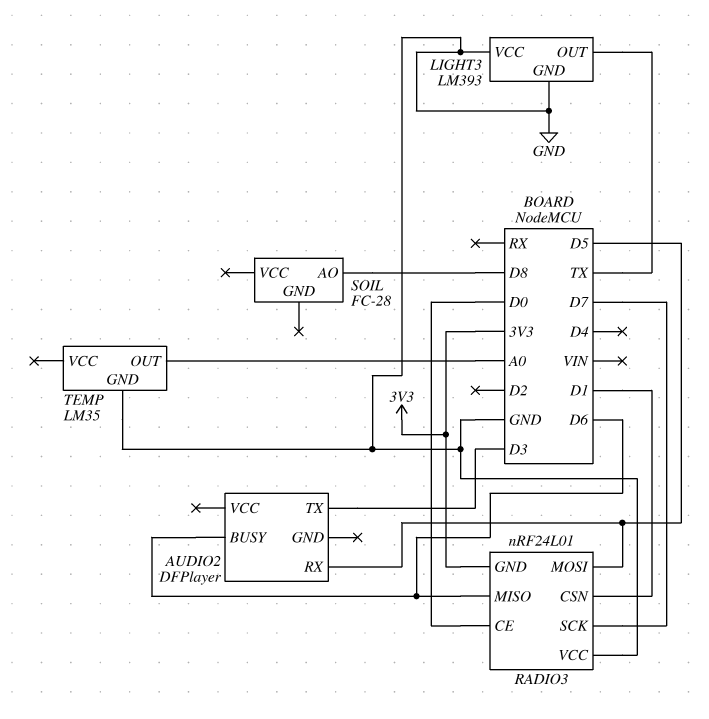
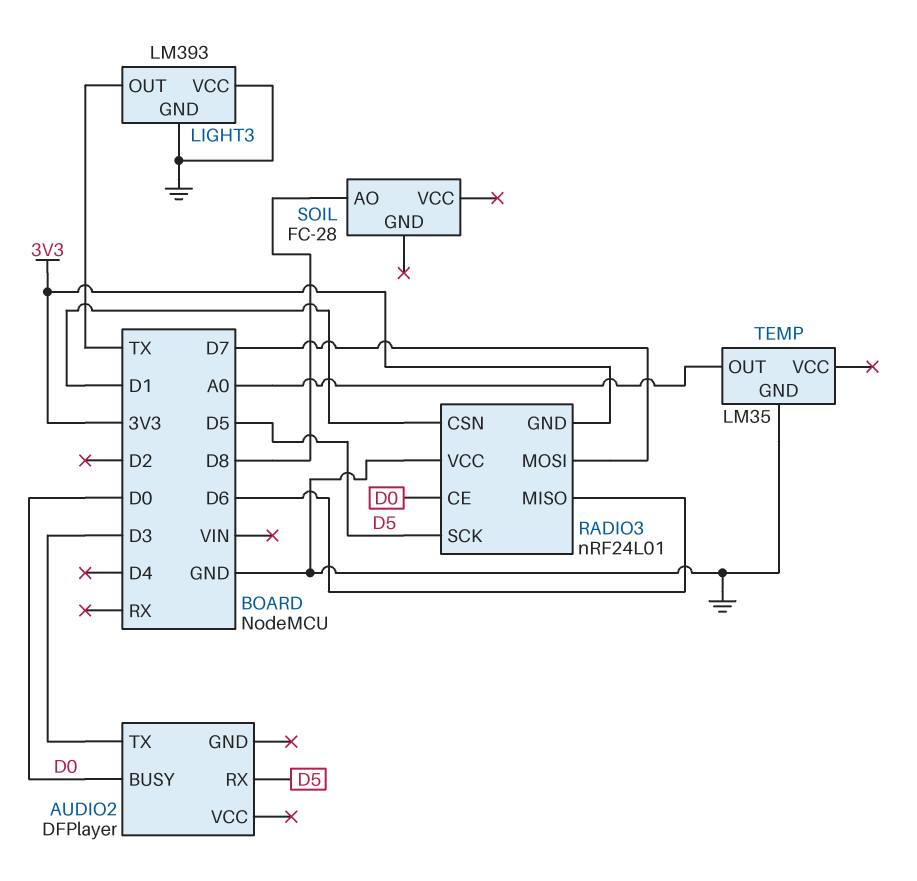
AUDIO2 pin BUSY: D6 -> D0
RADIO3 pin MOSI: D5 -> D7
RADIO3 pin SCK: D7 -> D5

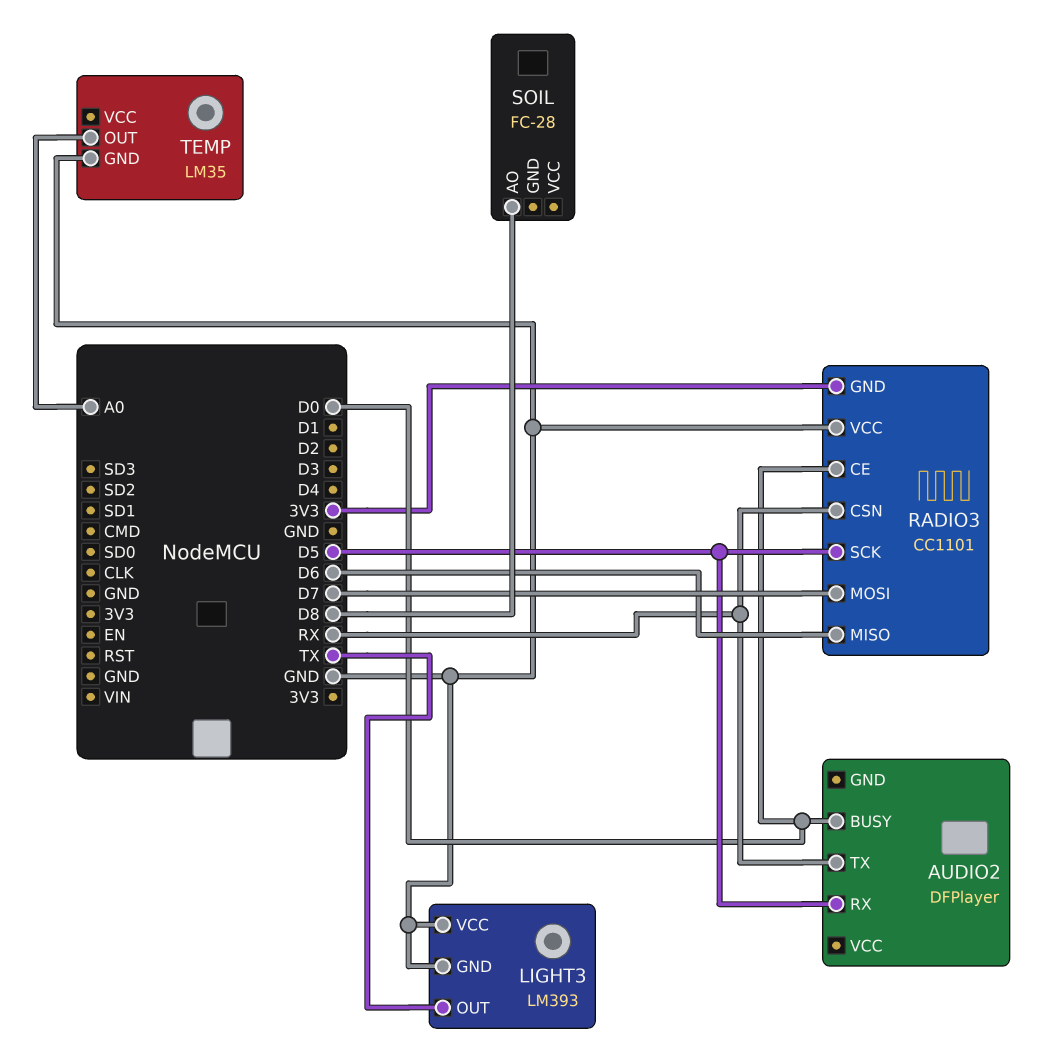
AUDIO2 pin TX: D3 -> RX
RADIO3: nRF24L01 -> CC1101
RADIO3 pin CSN: D1 -> RX

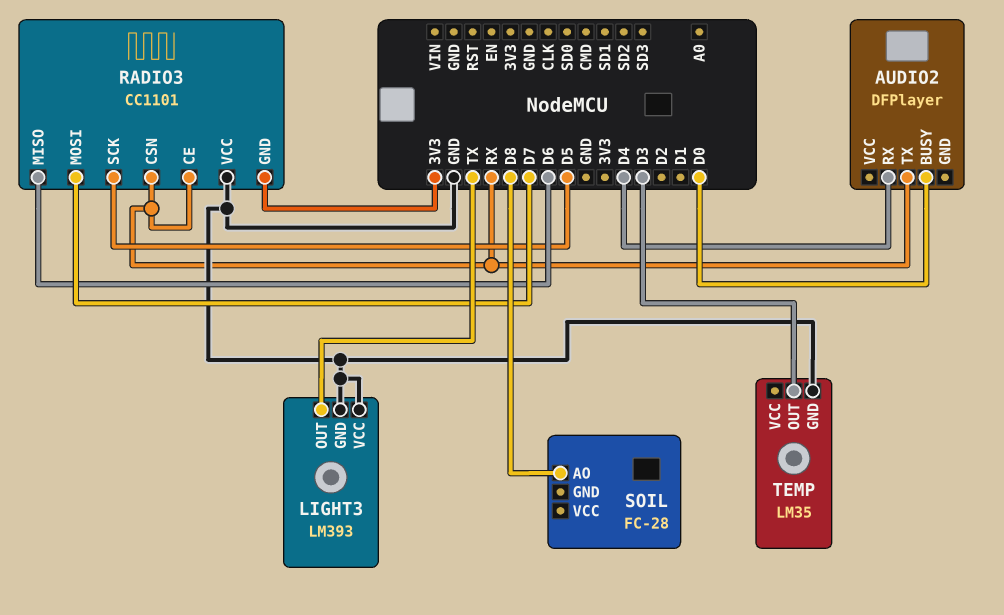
AUDIO2 pin RX: D5 -> D4
RADIO3 pin CE: D0 -> RX
TEMP pin OUT: A0 -> D3

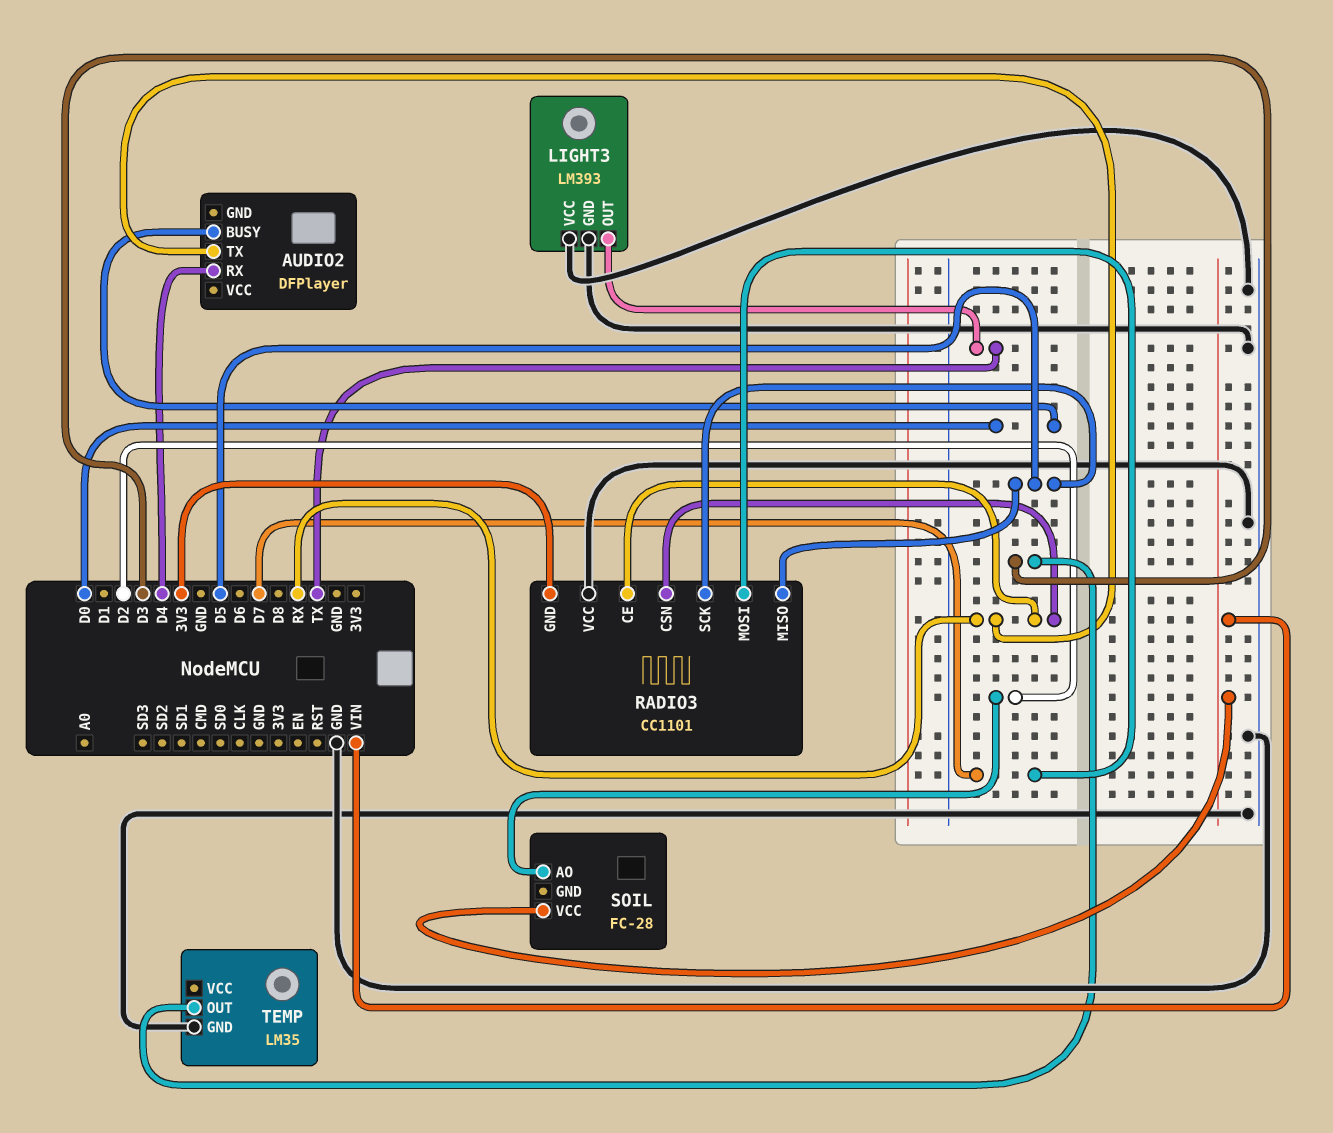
RADIO3 pin MISO: D6 -> D5
SOIL pin AO: D8 -> D2
SOIL pin VCC: none -> VIN

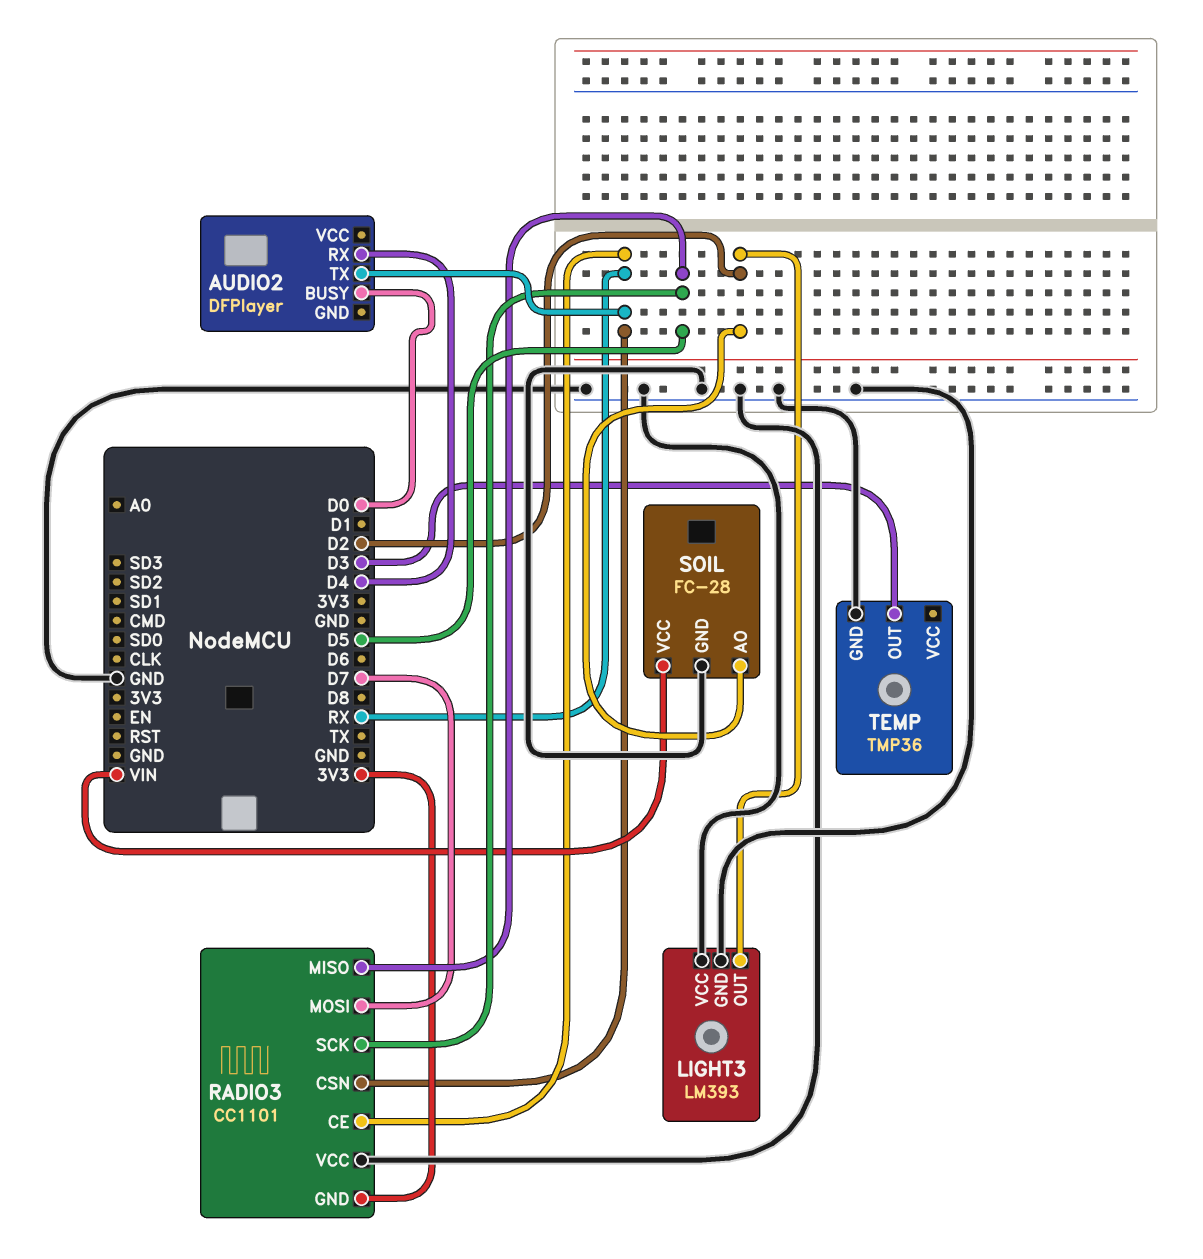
LIGHT3 pin OUT: TX -> D2
SOIL pin GND: none -> GND
TEMP: LM35 -> TMP36

